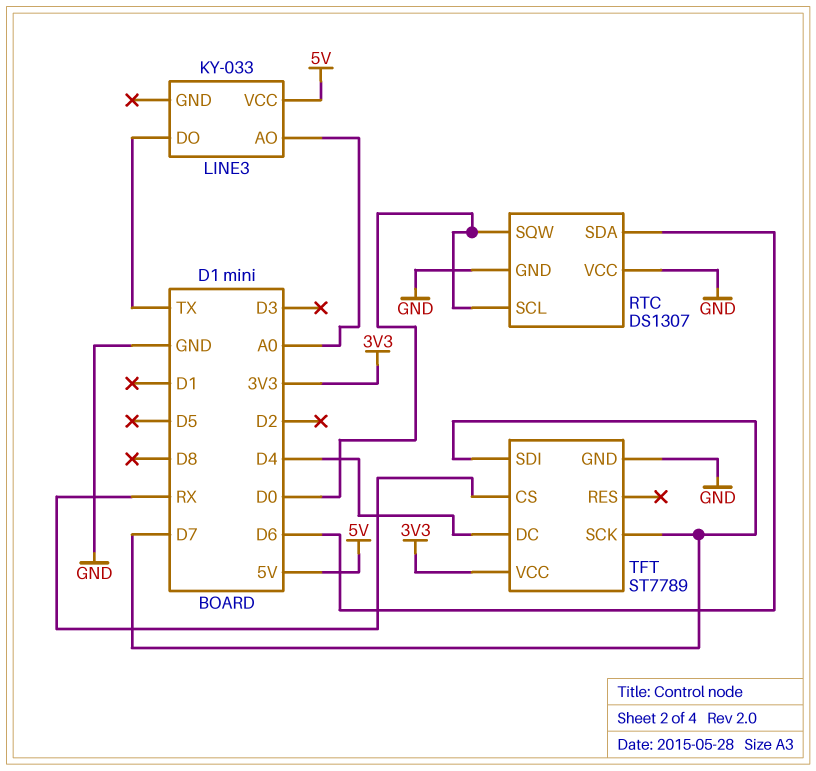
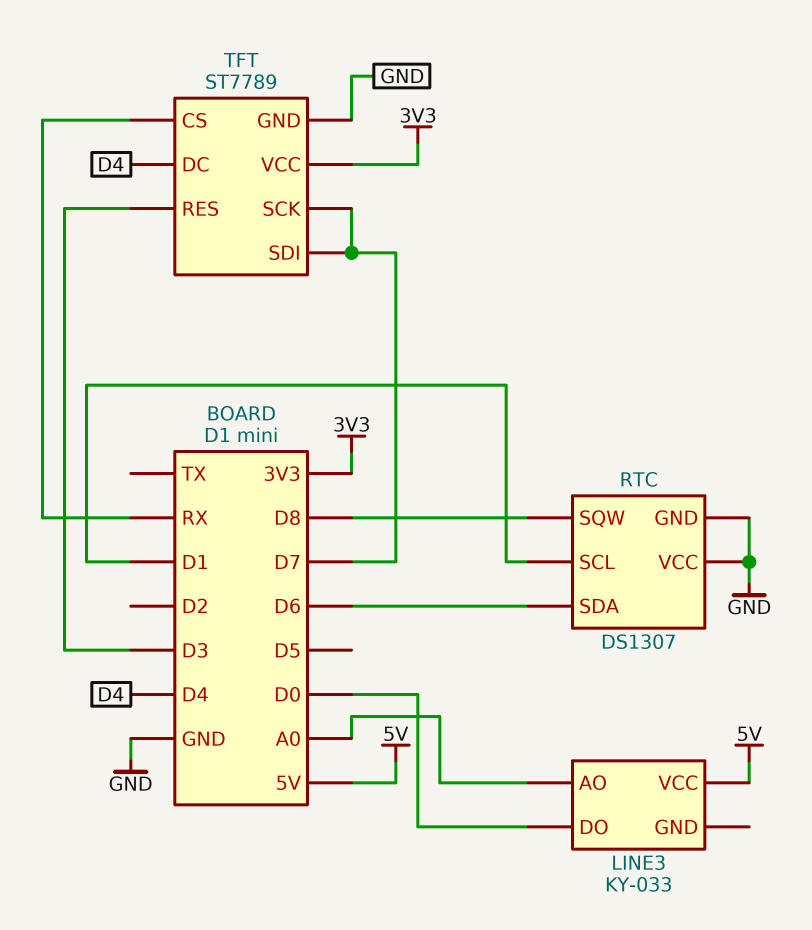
LINE3 pin DO: TX -> D0
RTC pin SCL: D0 -> D1
RTC pin SQW: D0 -> D8
TFT pin RES: none -> D3

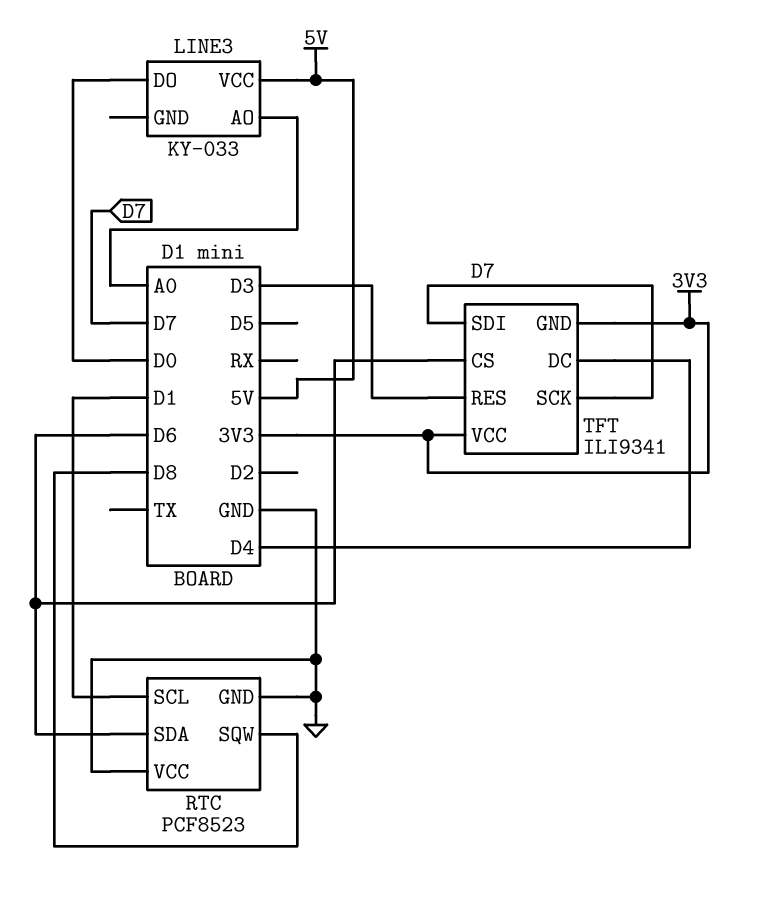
RTC: DS1307 -> PCF8523
TFT: ST7789 -> ILI9341
TFT pin CS: RX -> D6
TFT pin GND: GND -> 3V3

